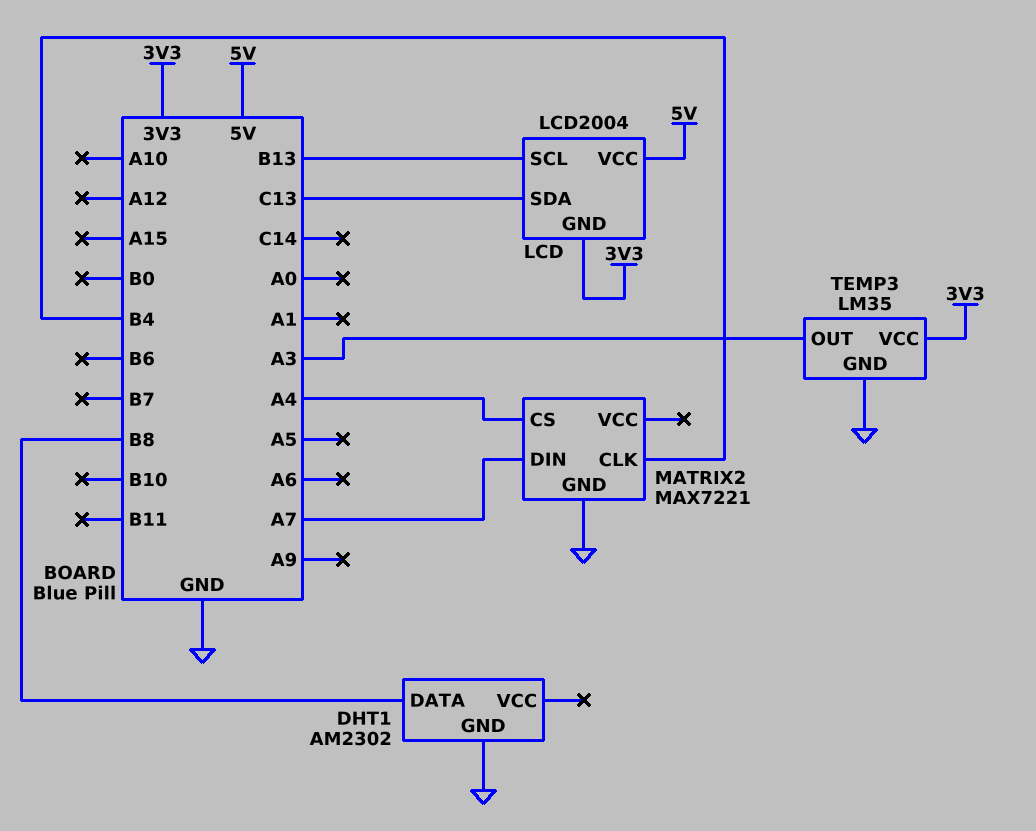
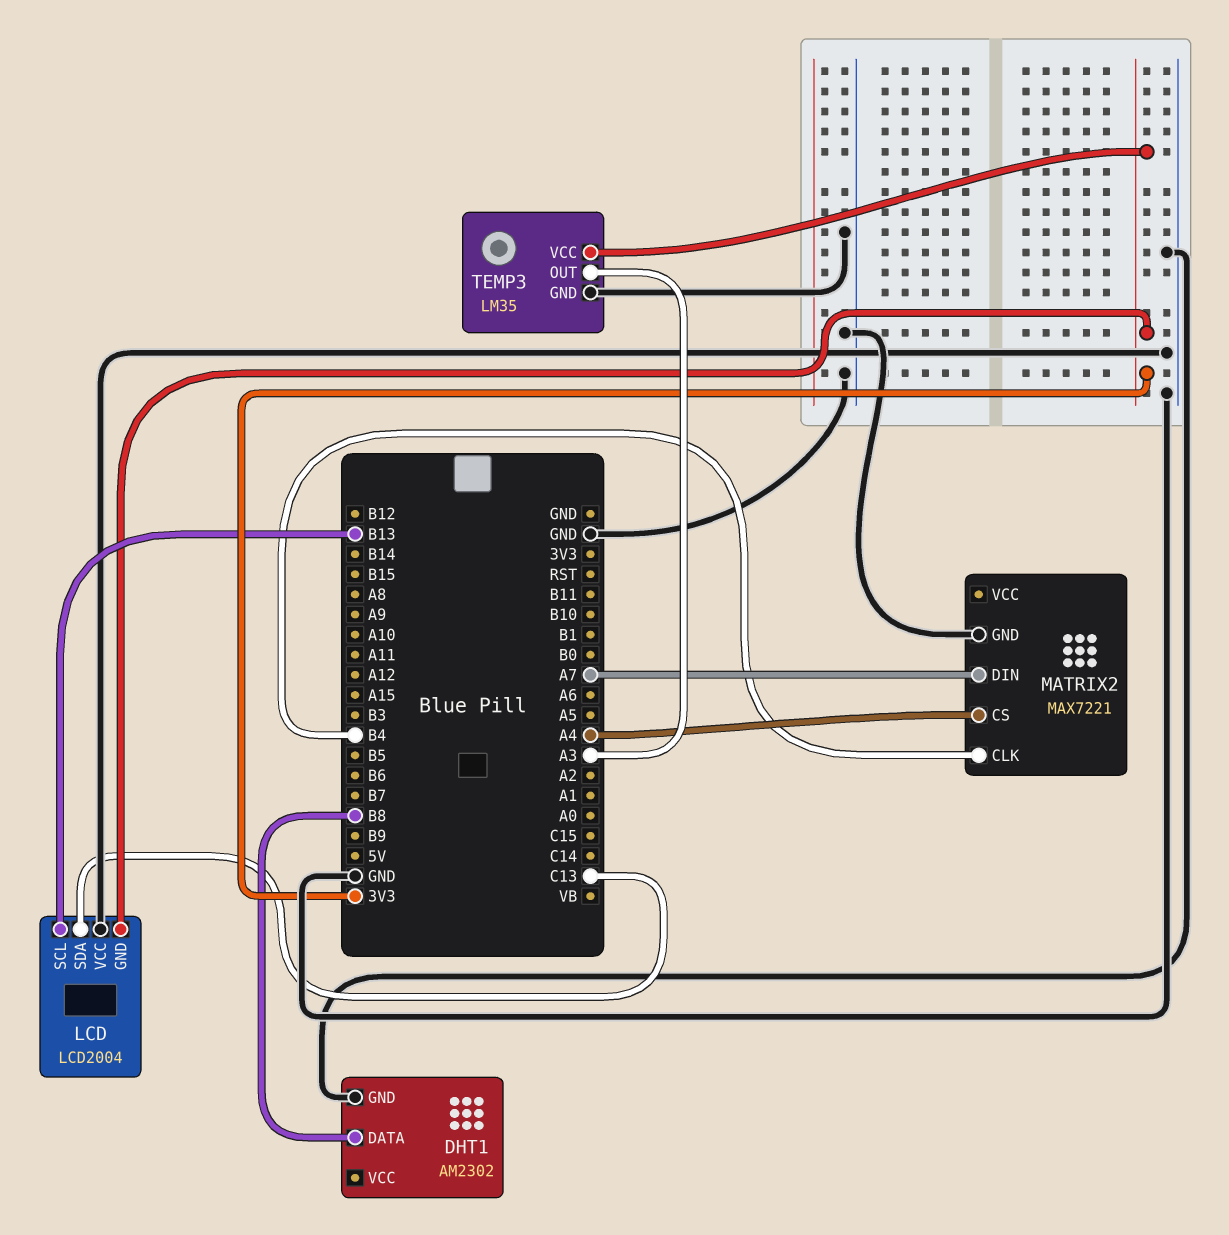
LCD pin VCC: 5V -> GND

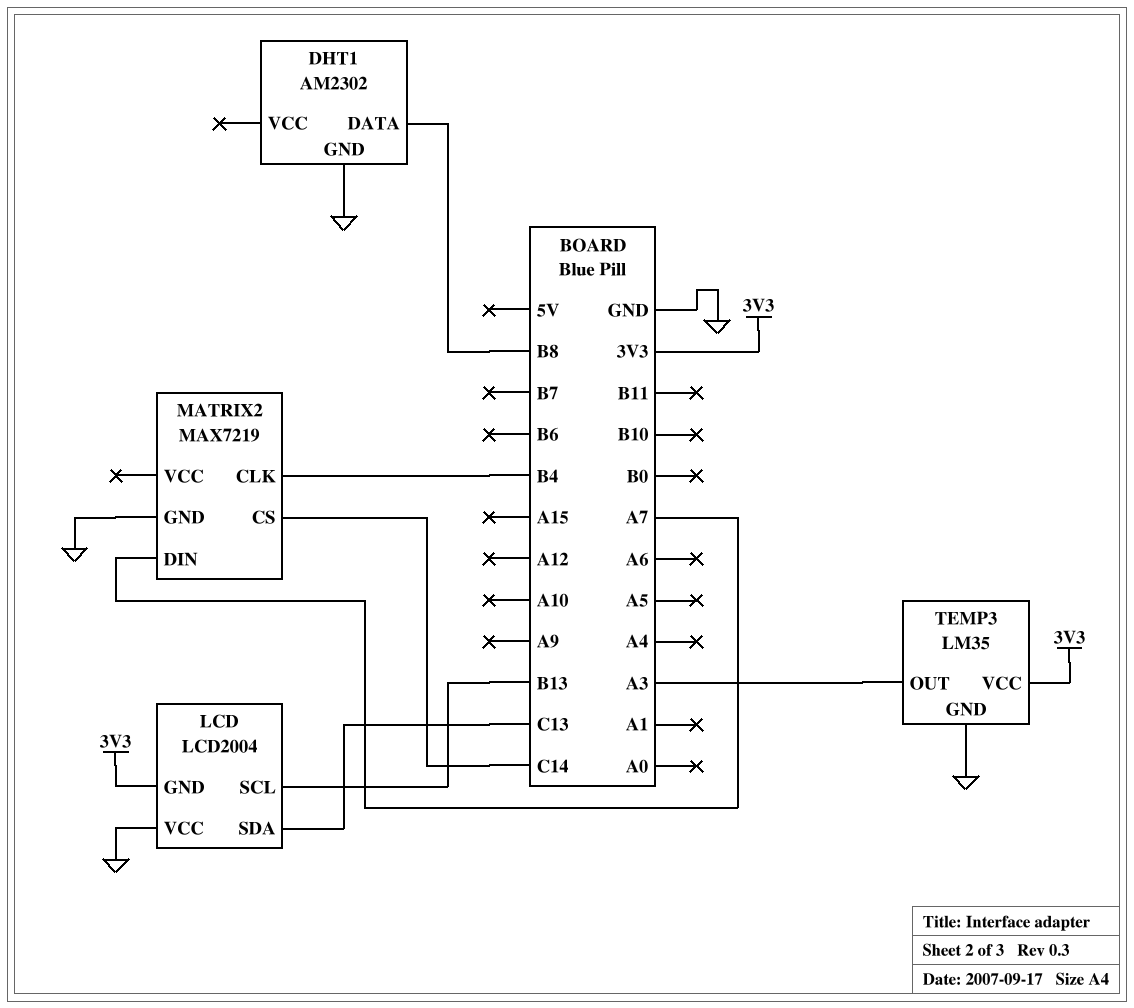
MATRIX2: MAX7221 -> MAX7219
MATRIX2 pin CS: A4 -> C14

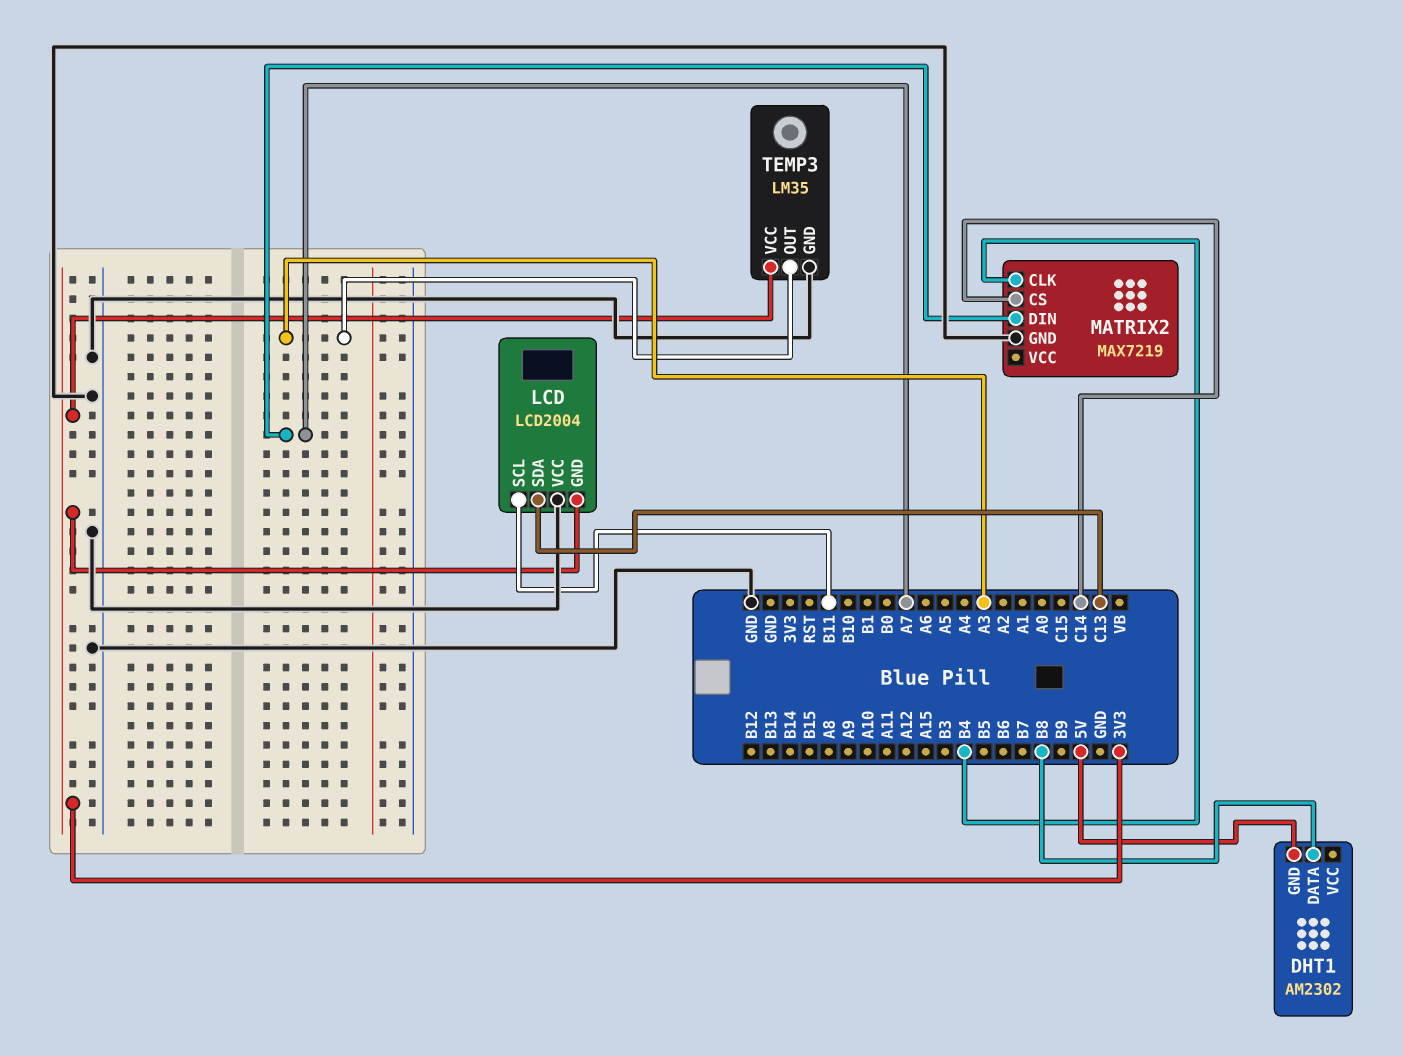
DHT1 pin GND: GND -> 5V
LCD pin SCL: B13 -> B11

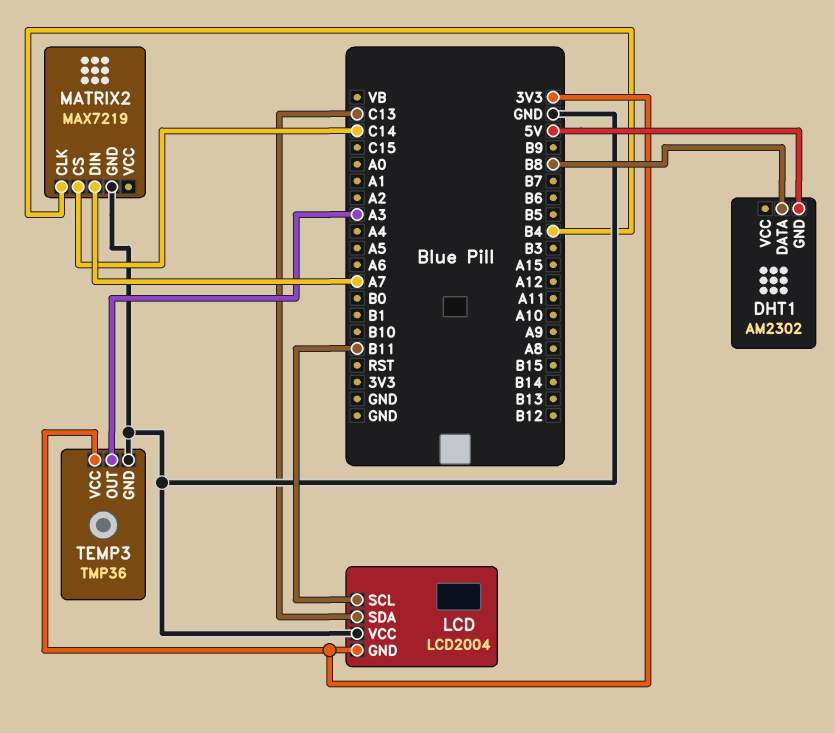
TEMP3: LM35 -> TMP36

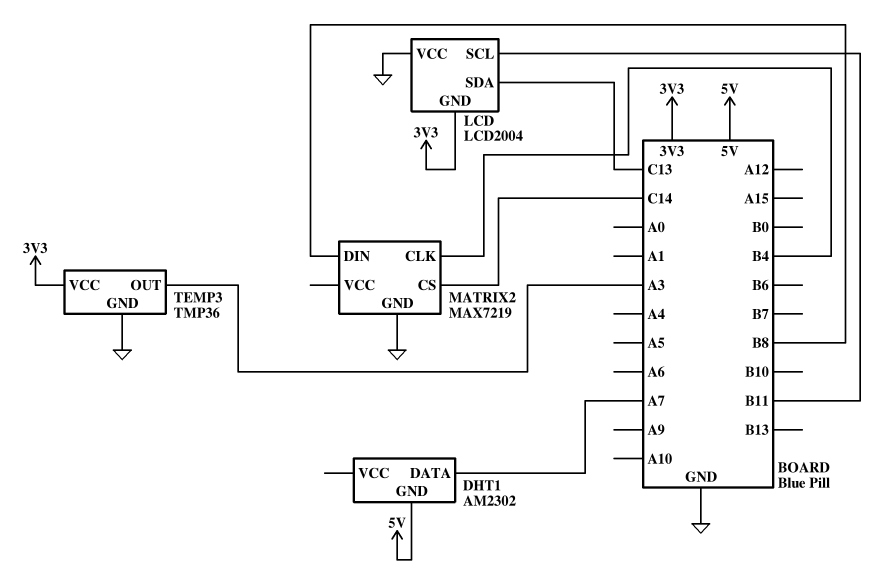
DHT1 pin DATA: B8 -> A7
MATRIX2 pin DIN: A7 -> B8

